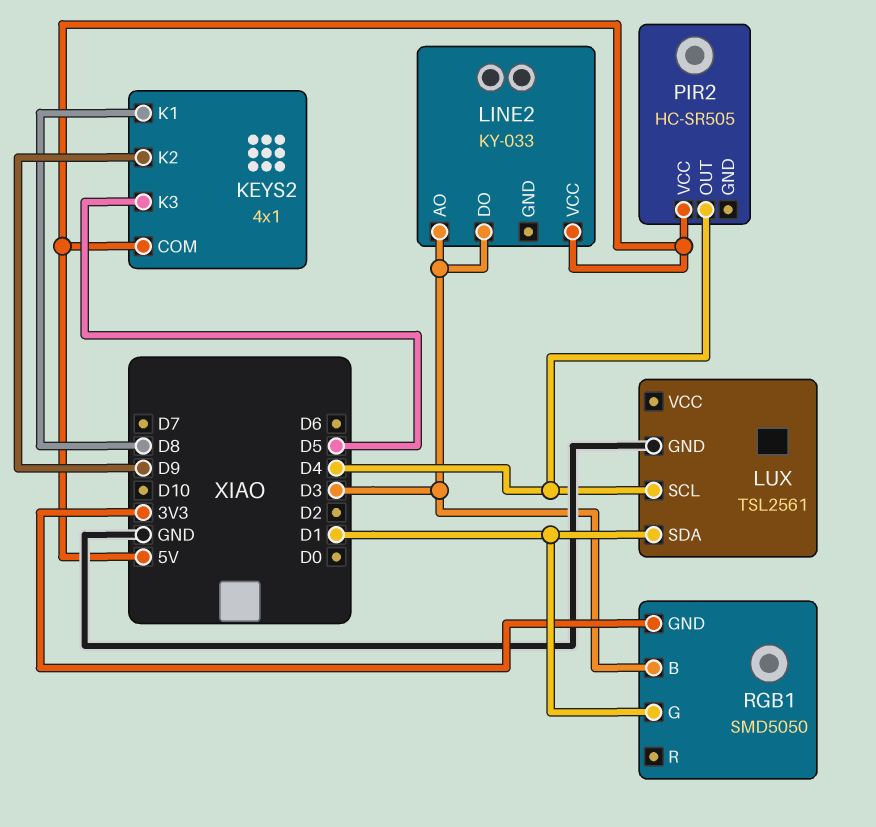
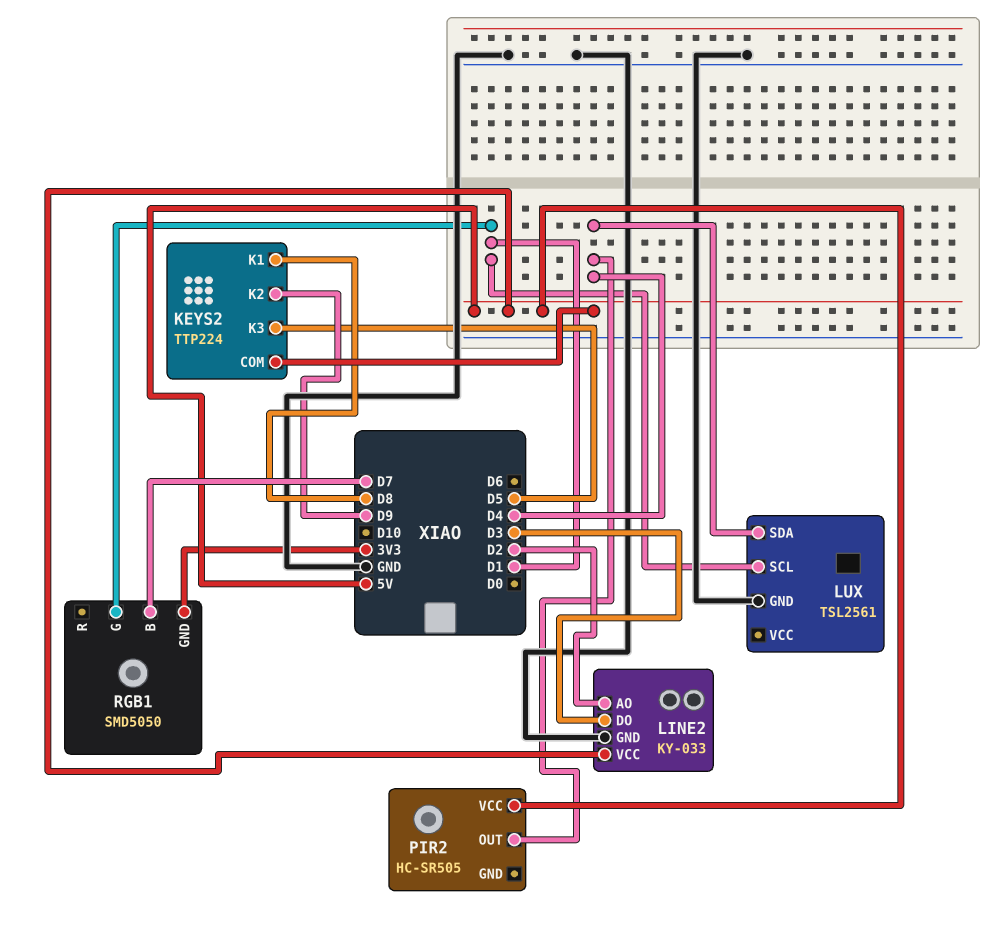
KEYS2: 4x1 -> TTP224
LINE2 pin AO: D3 -> D2
LINE2 pin GND: none -> GND
LUX pin SCL: D4 -> D1
LUX pin SDA: D1 -> D4
RGB1 pin B: D3 -> D7

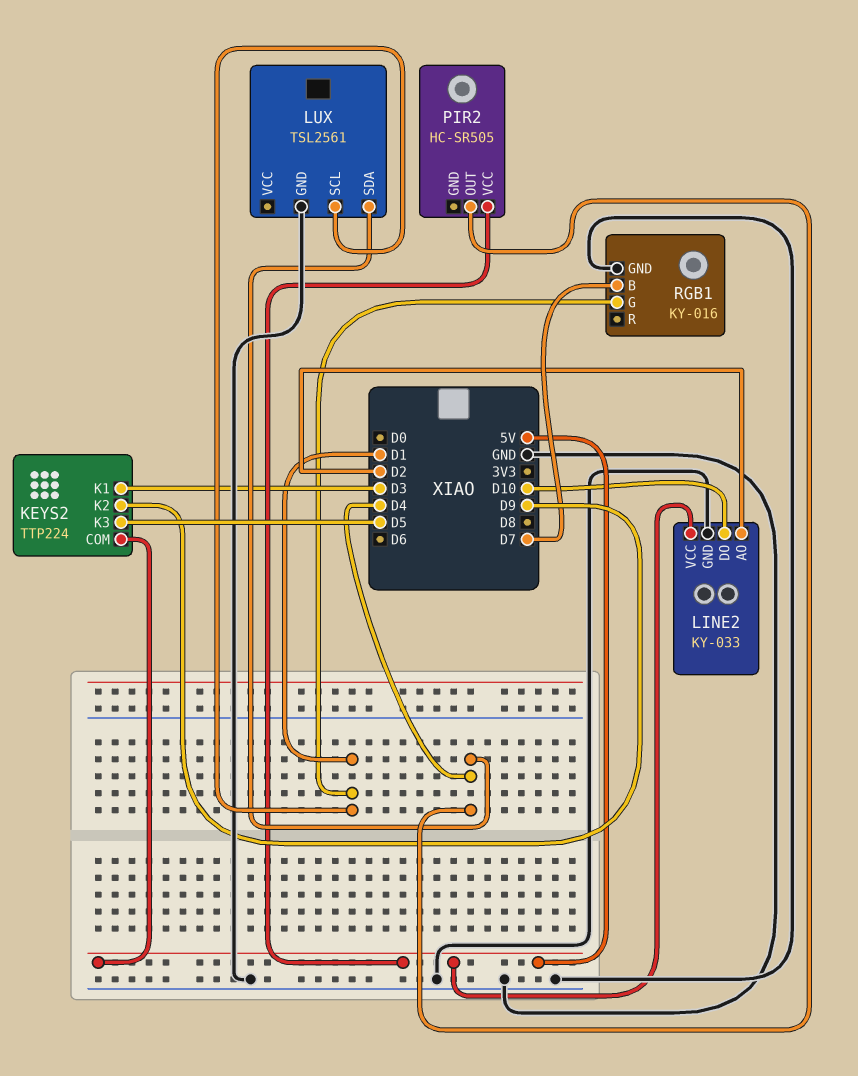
KEYS2 pin K1: D8 -> D3
LINE2 pin DO: D3 -> D10
RGB1: SMD5050 -> KY-016
RGB1 pin GND: 3V3 -> GND

